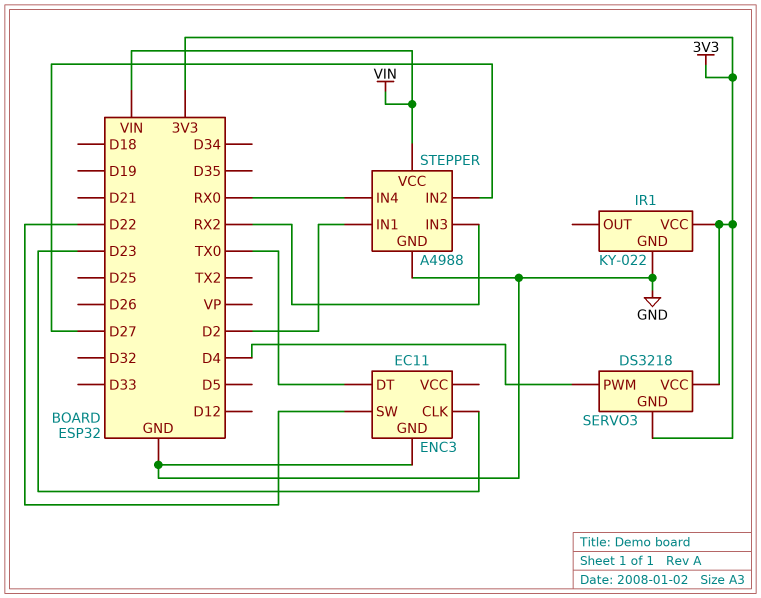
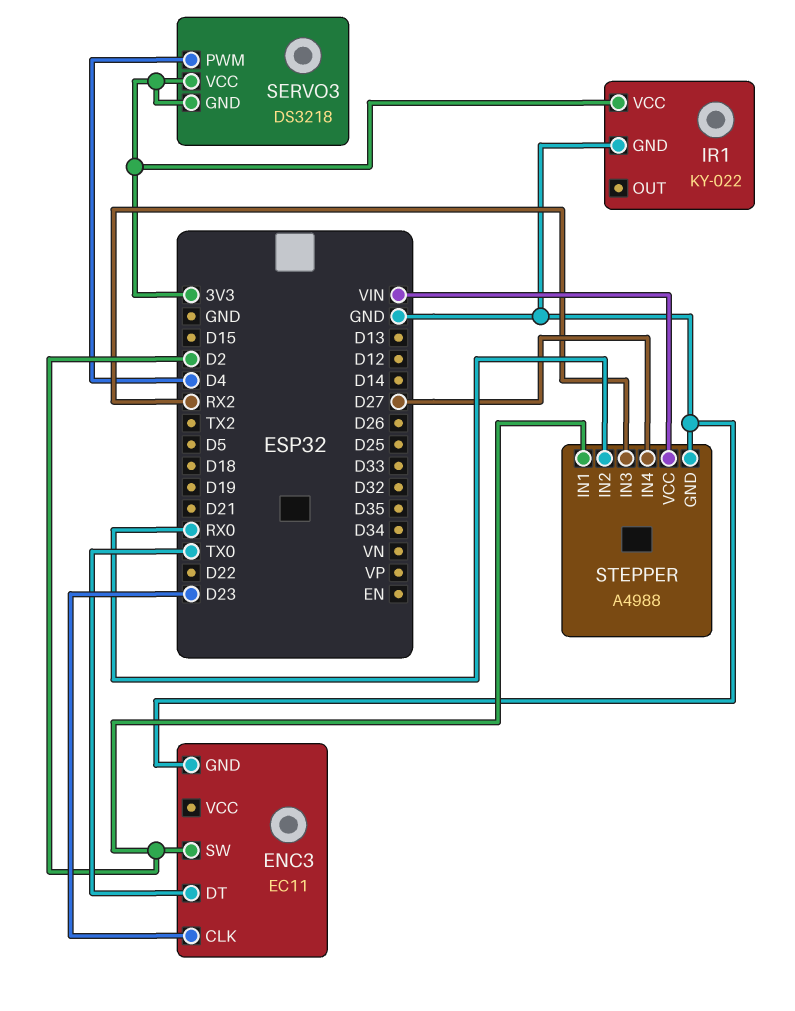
ENC3 pin SW: D22 -> D2
STEPPER pin IN2: D27 -> RX0
STEPPER pin IN4: RX0 -> D27

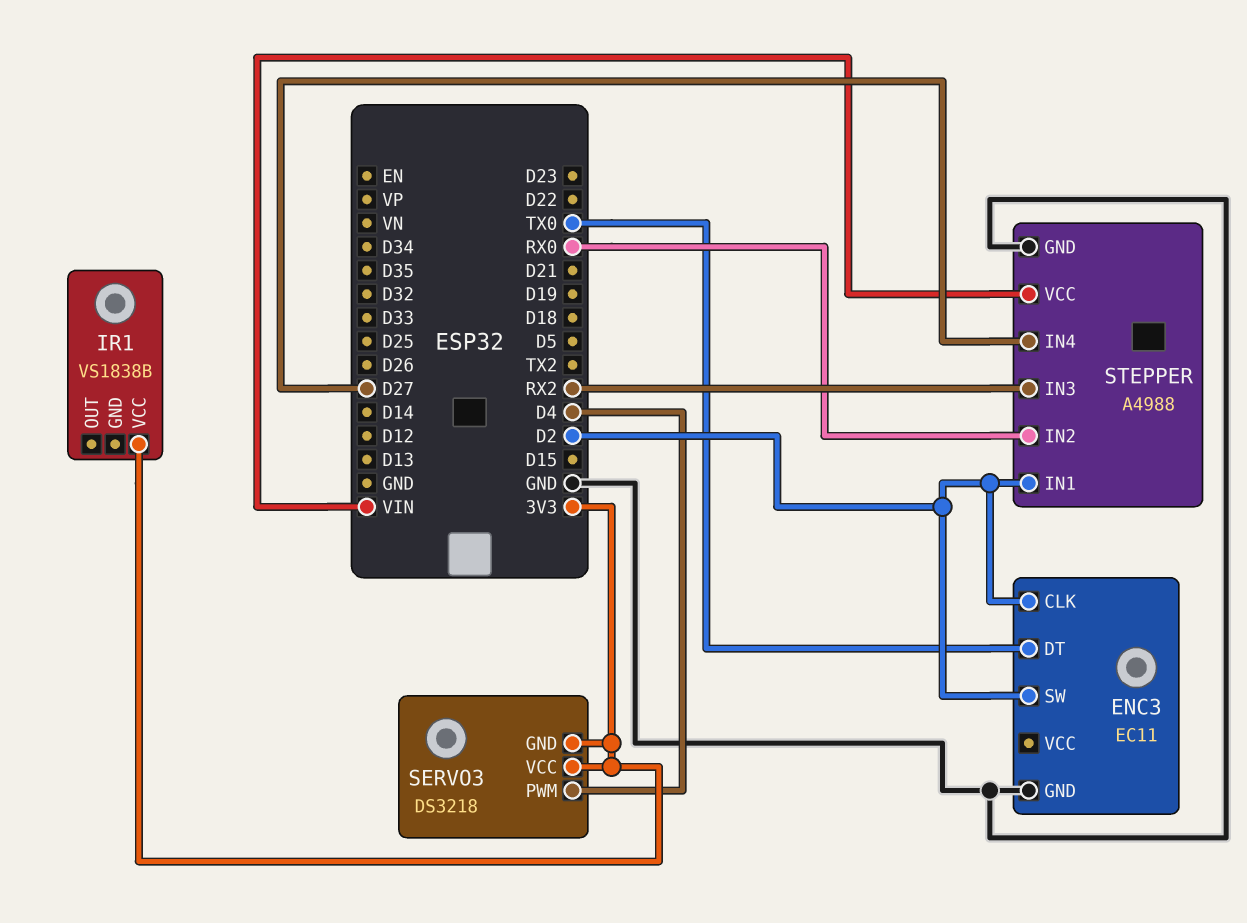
ENC3 pin CLK: D23 -> D2
IR1: KY-022 -> VS1838B
IR1 pin GND: GND -> none

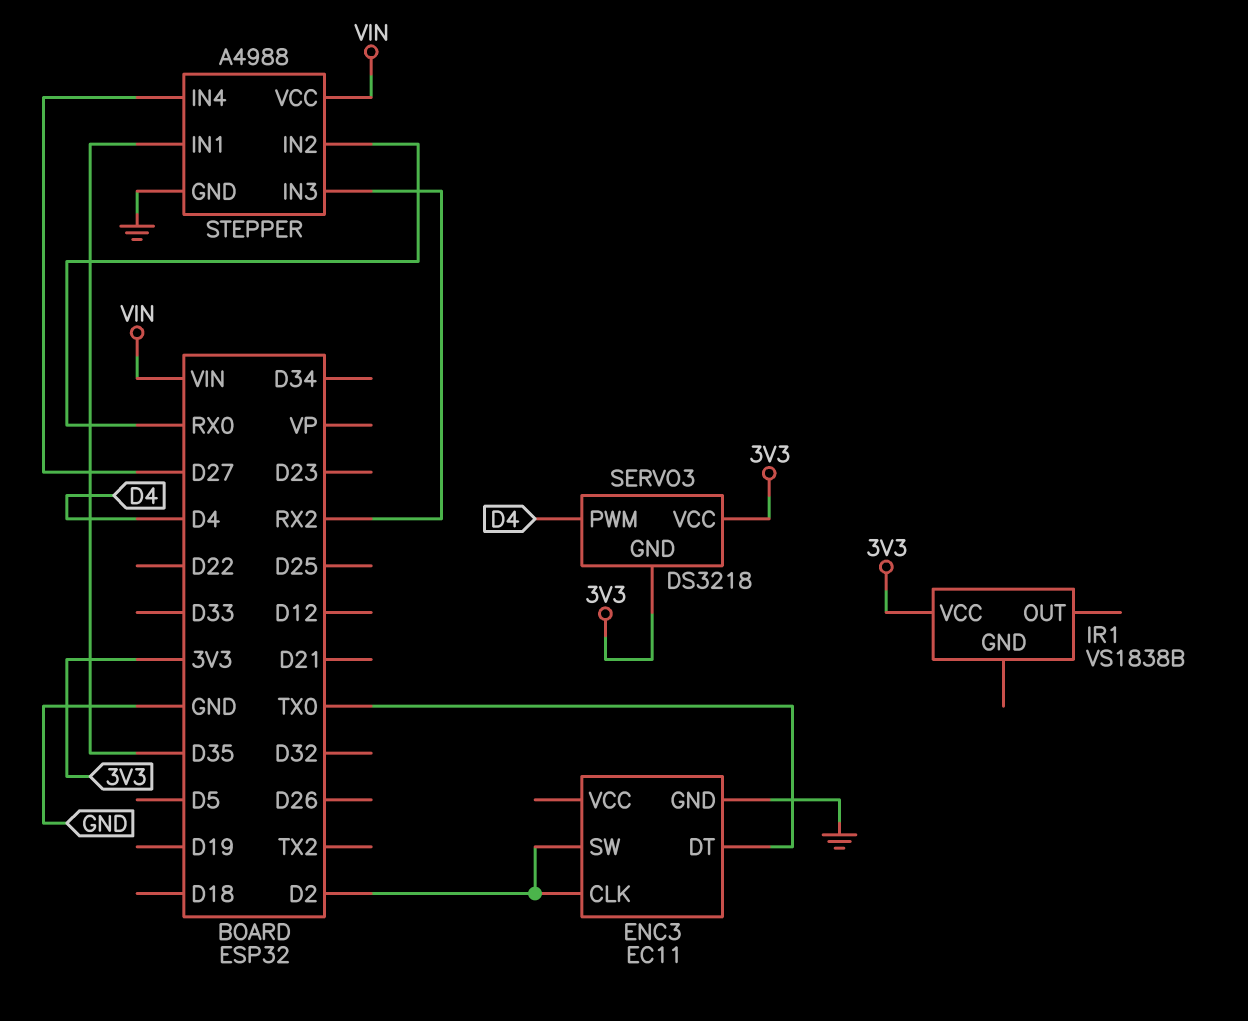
STEPPER pin IN1: D2 -> D35

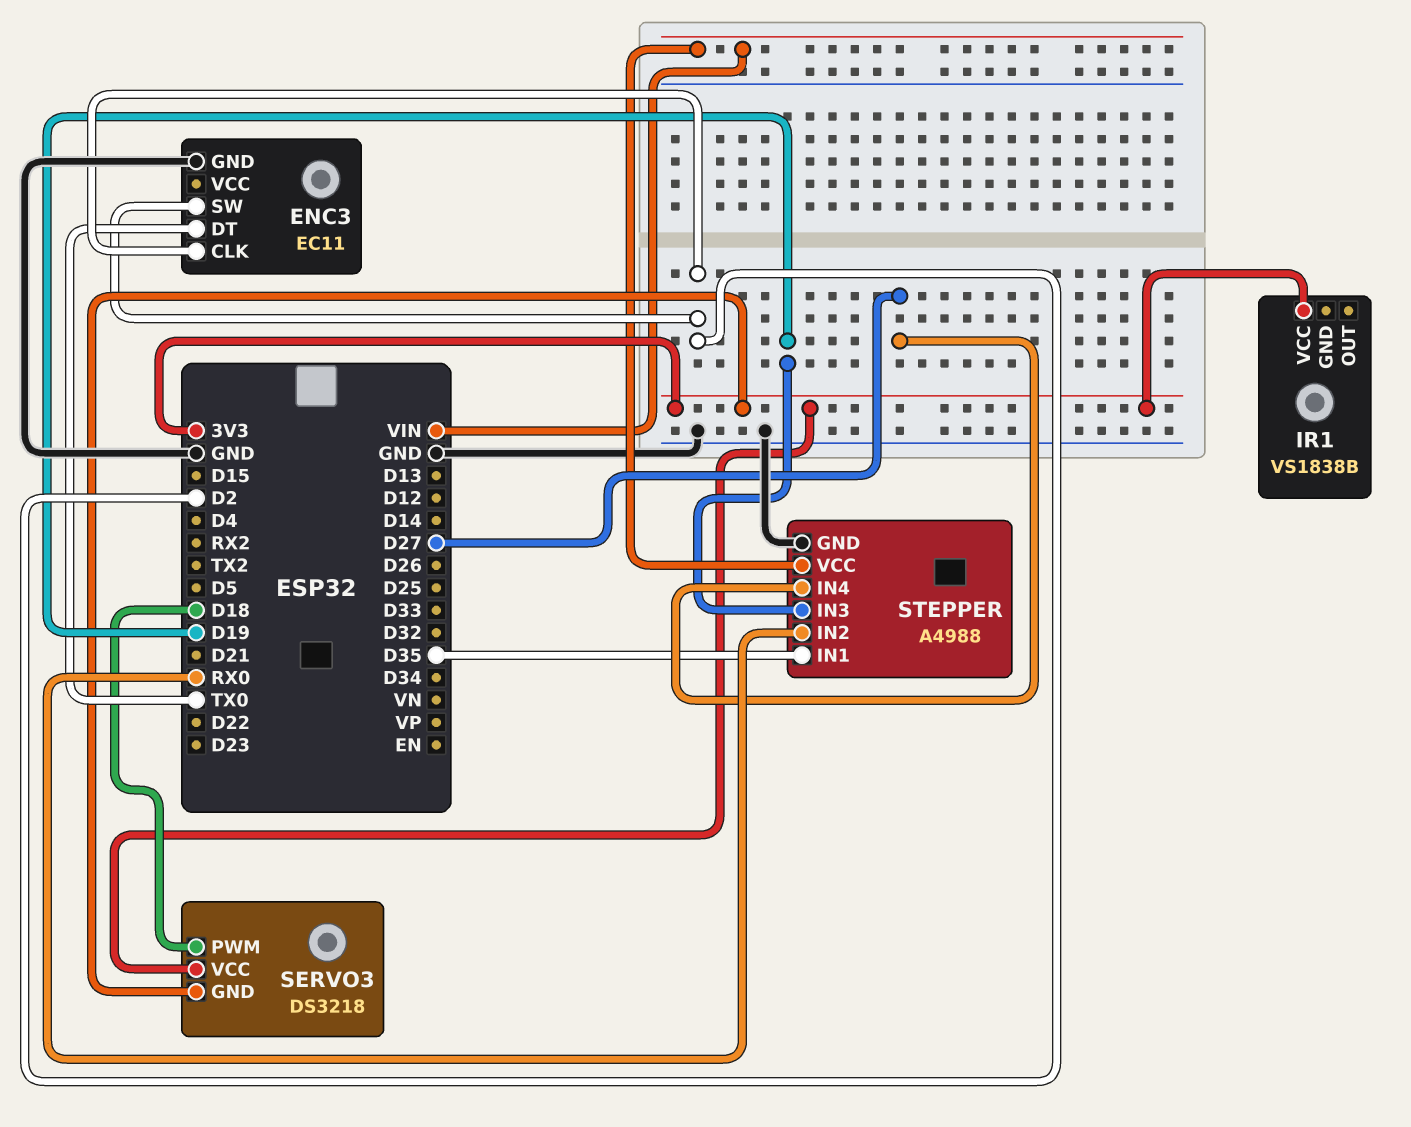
SERVO3 pin PWM: D4 -> D18
STEPPER pin IN3: RX2 -> D19

